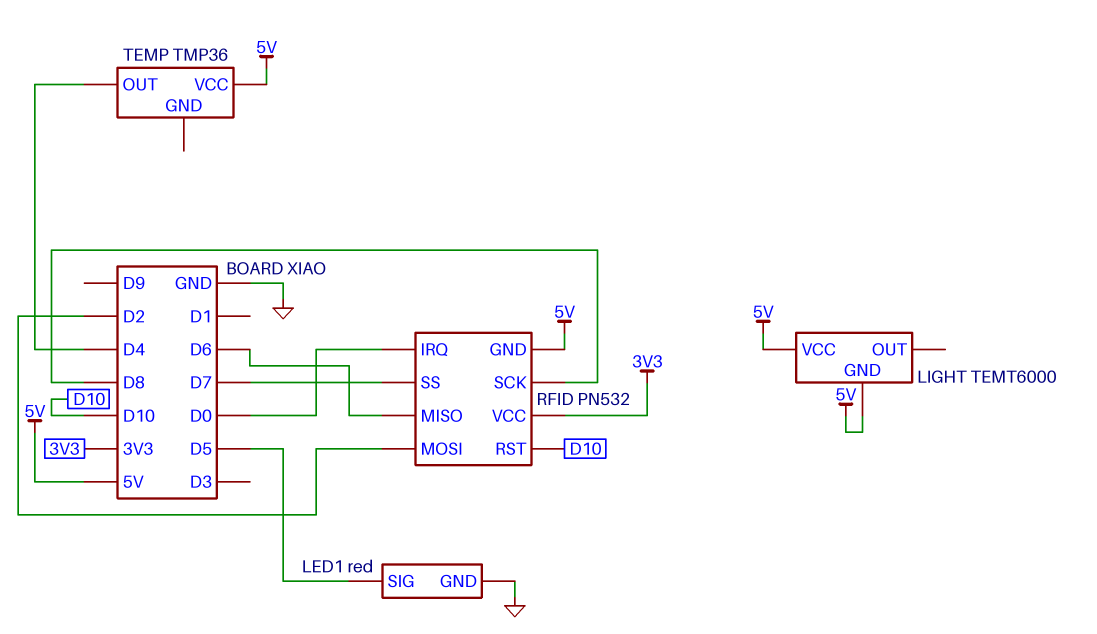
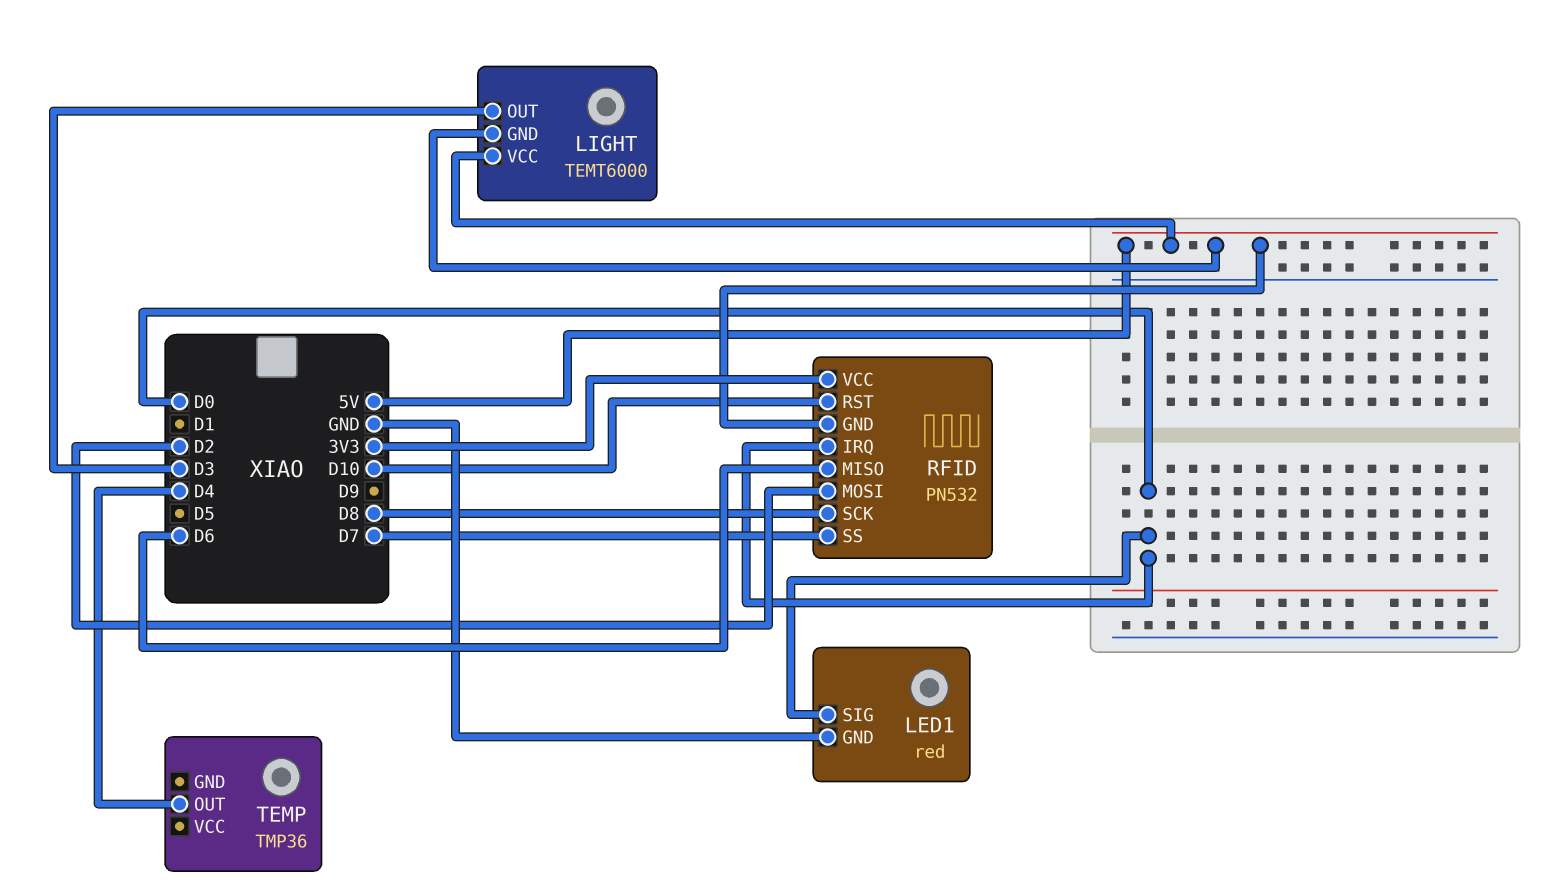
LED1 pin SIG: D5 -> D0
LIGHT pin OUT: none -> D3
TEMP pin VCC: 5V -> none

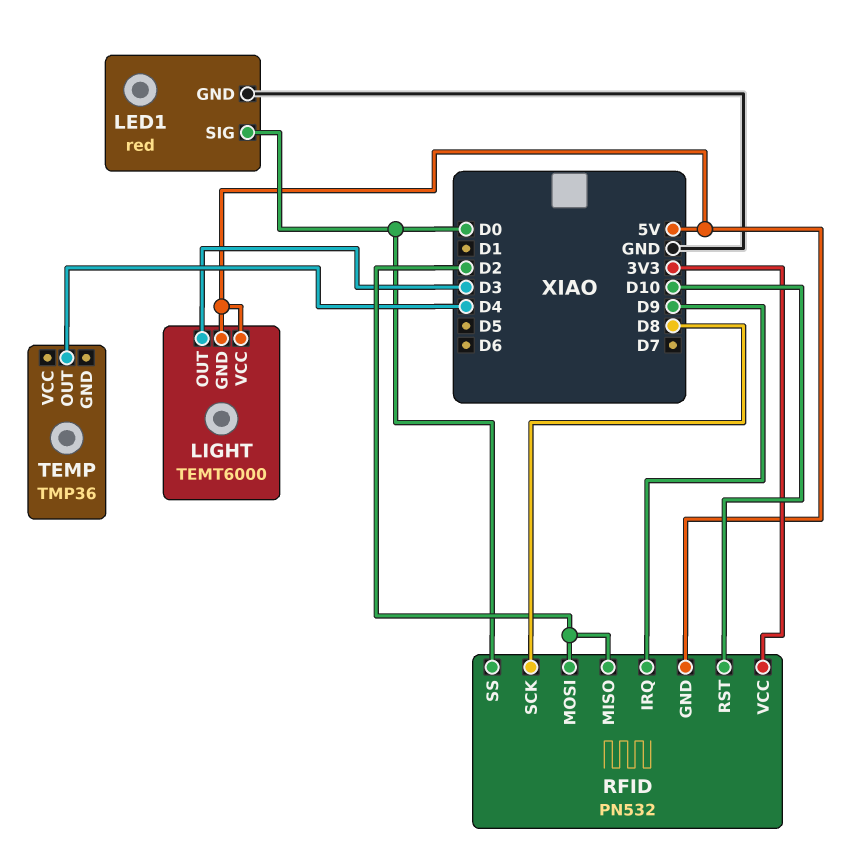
RFID pin IRQ: D0 -> D9
RFID pin MISO: D6 -> D2
RFID pin SS: D7 -> D0

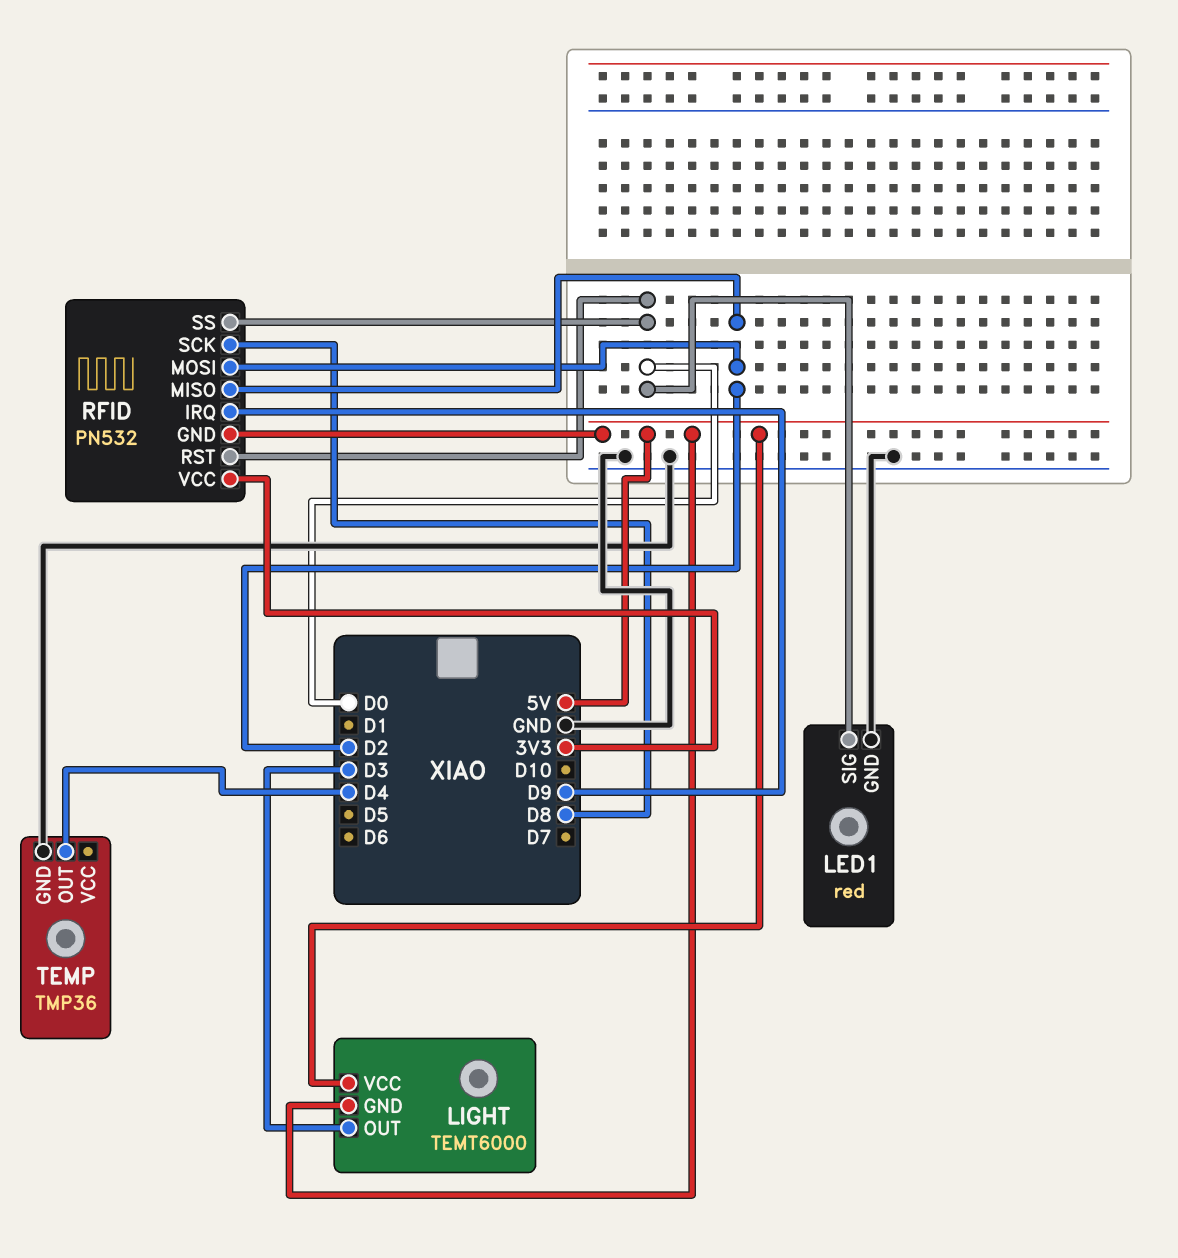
RFID pin RST: D10 -> D0
TEMP pin GND: none -> GND

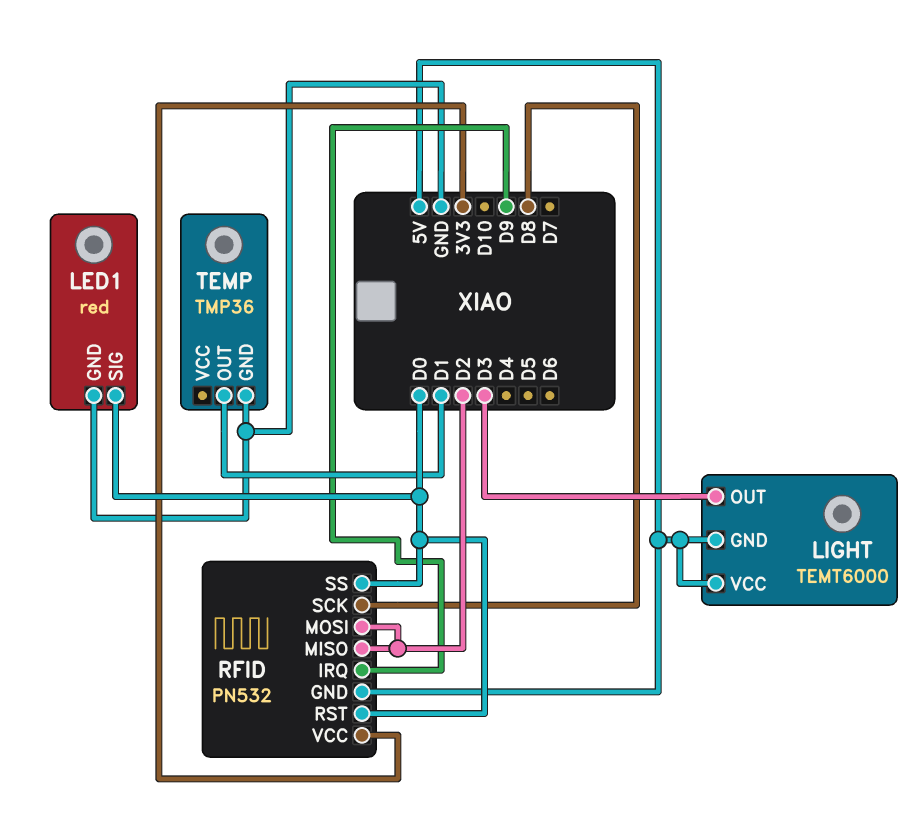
TEMP pin OUT: D4 -> D1

